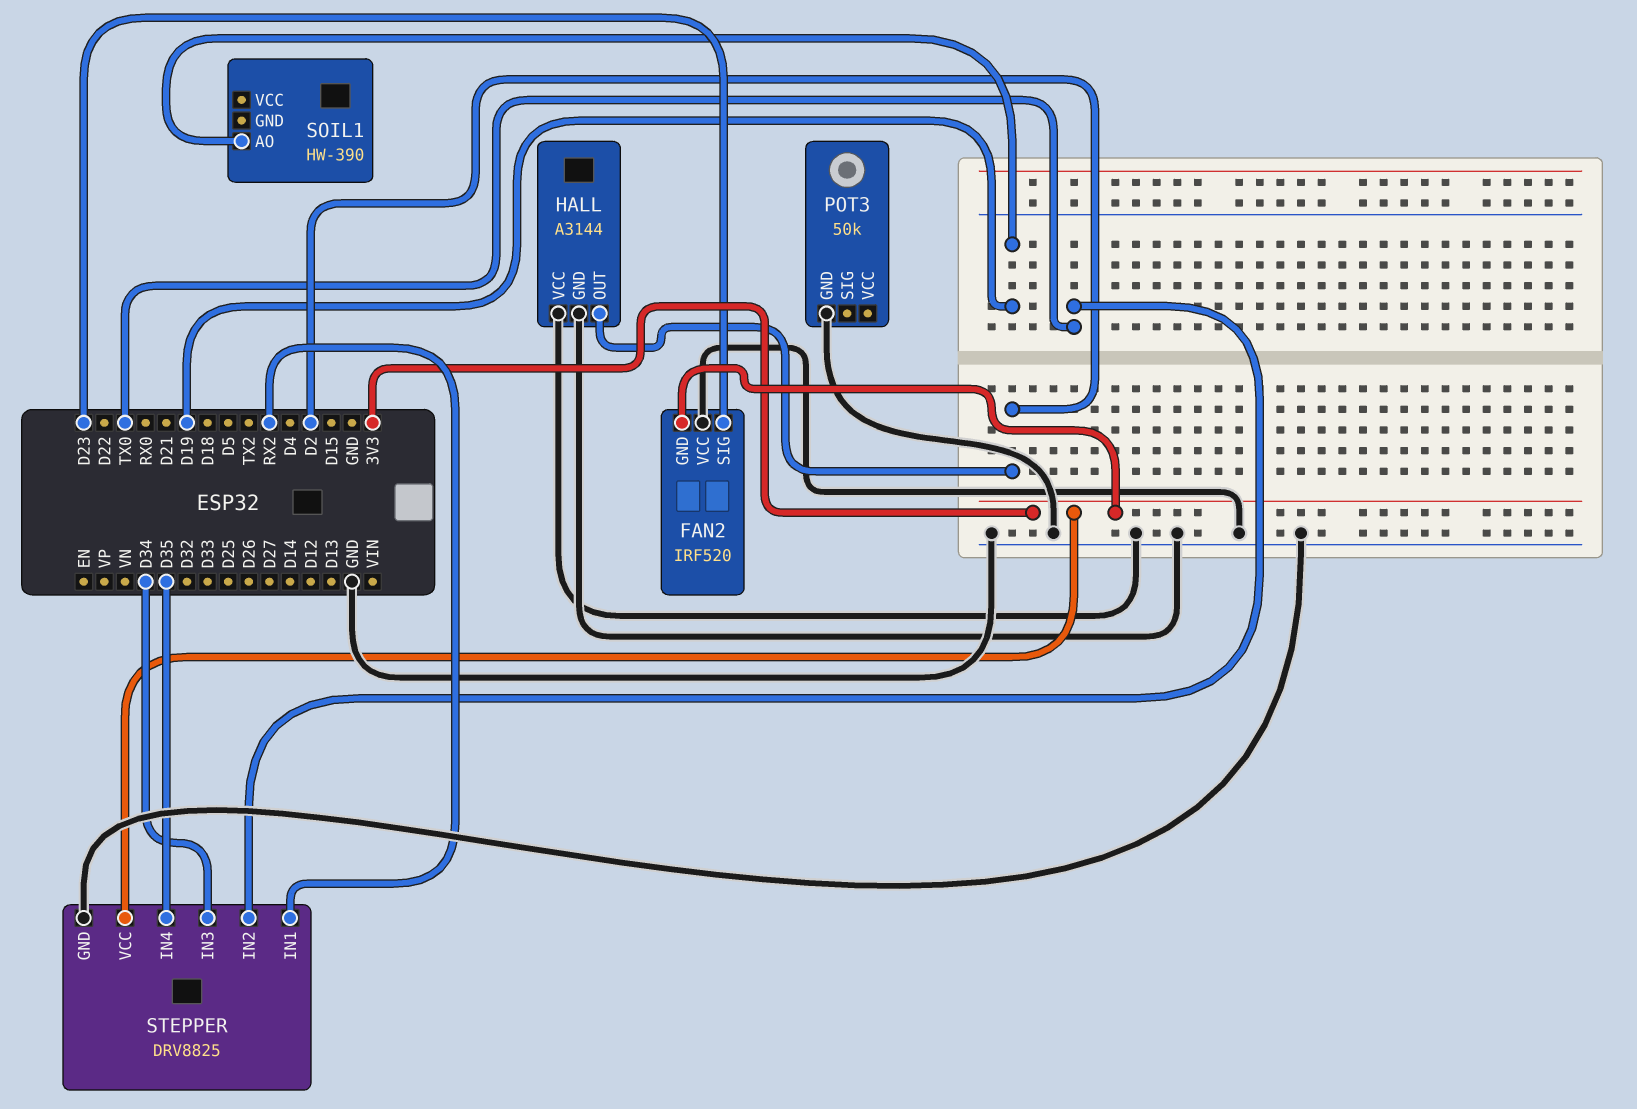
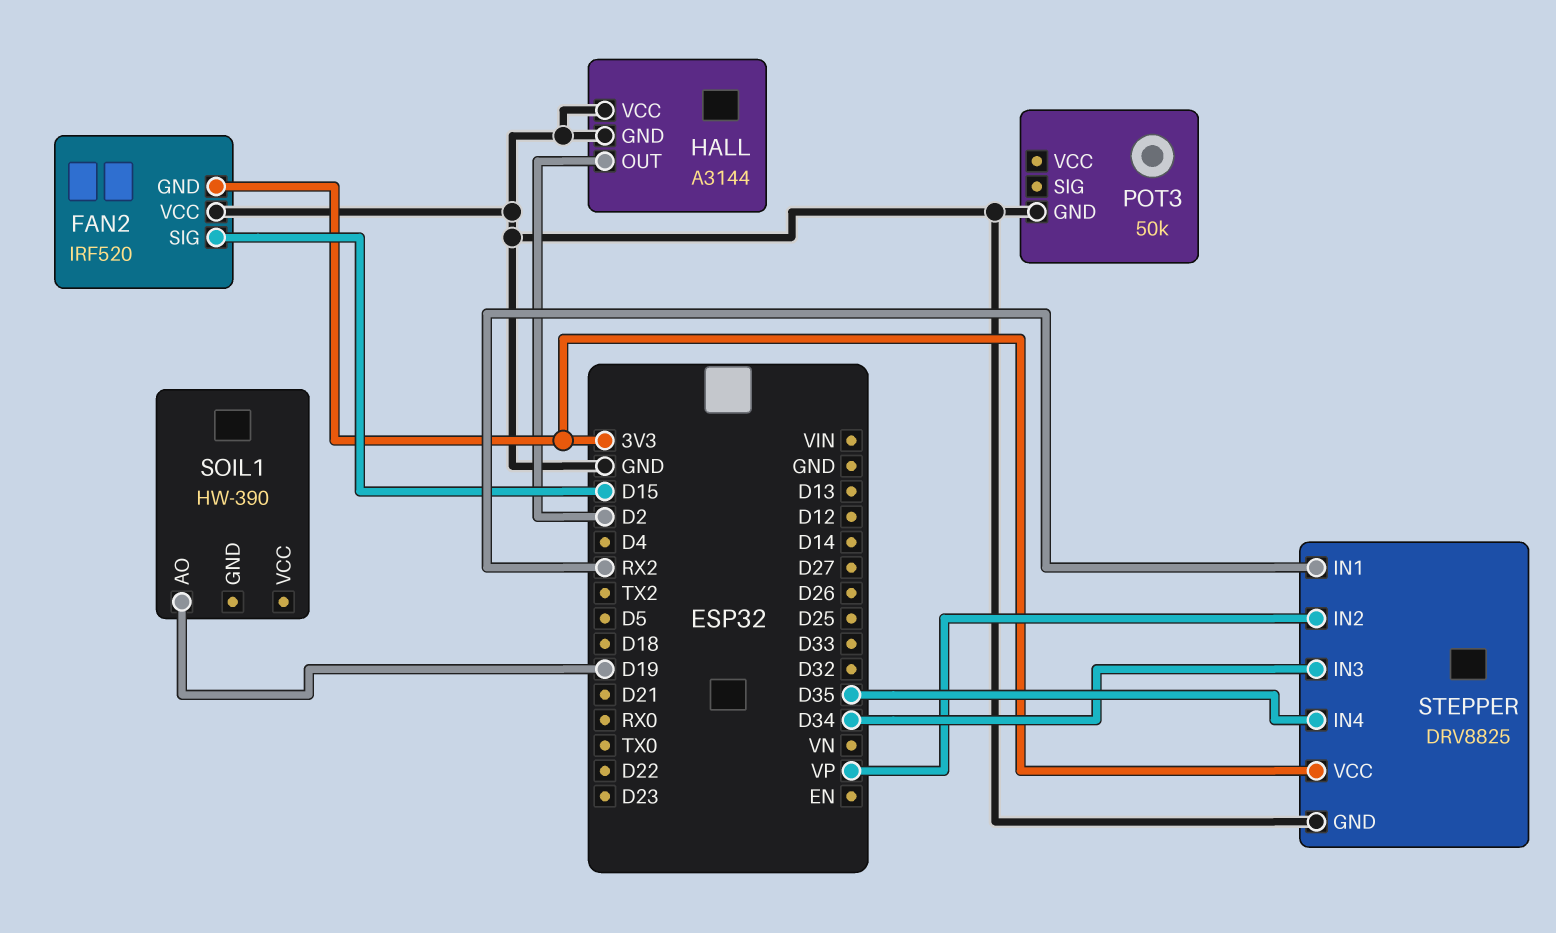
FAN2 pin SIG: D23 -> D15
STEPPER pin IN2: TX0 -> VP

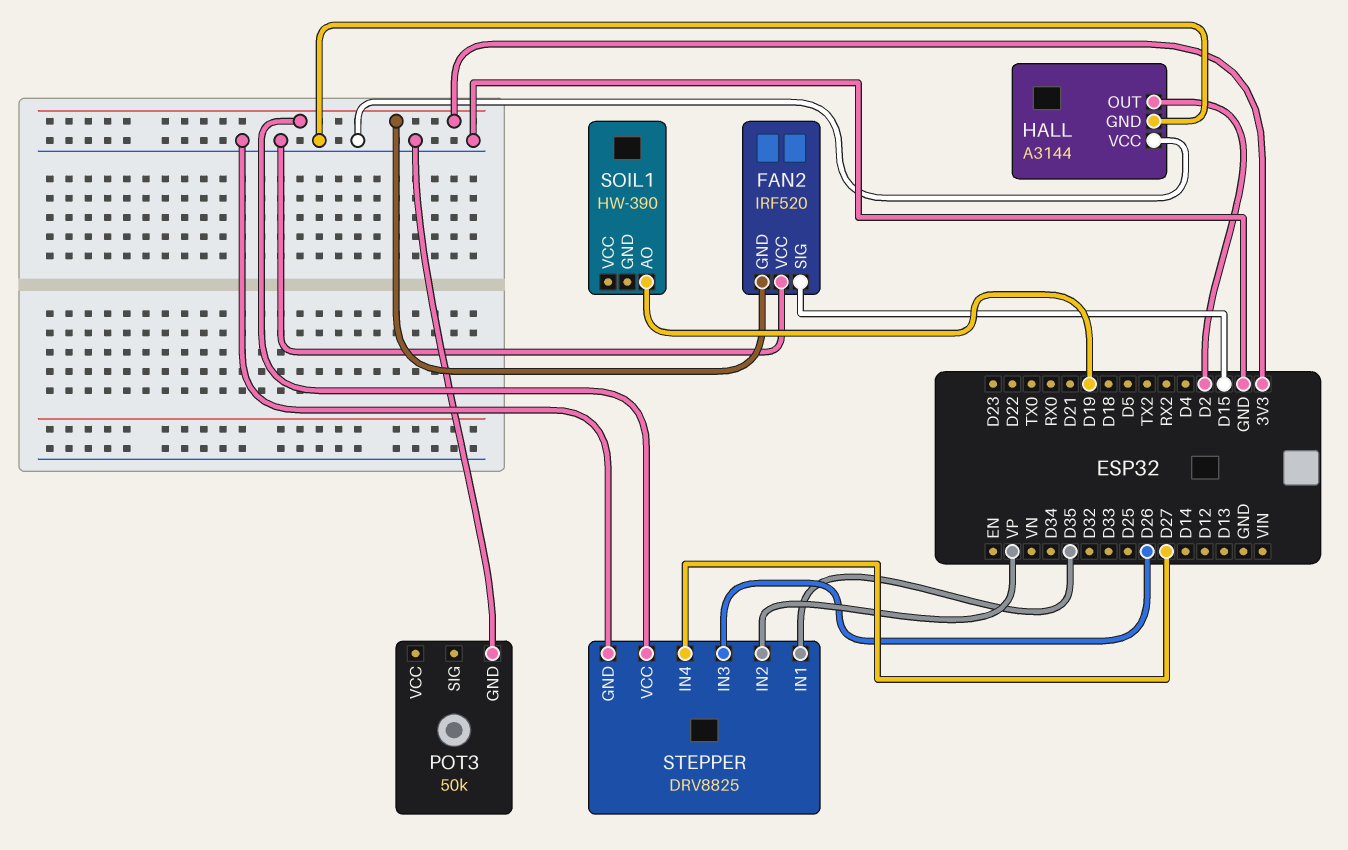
STEPPER pin IN1: RX2 -> D35
STEPPER pin IN3: D34 -> D26
STEPPER pin IN4: D35 -> D27

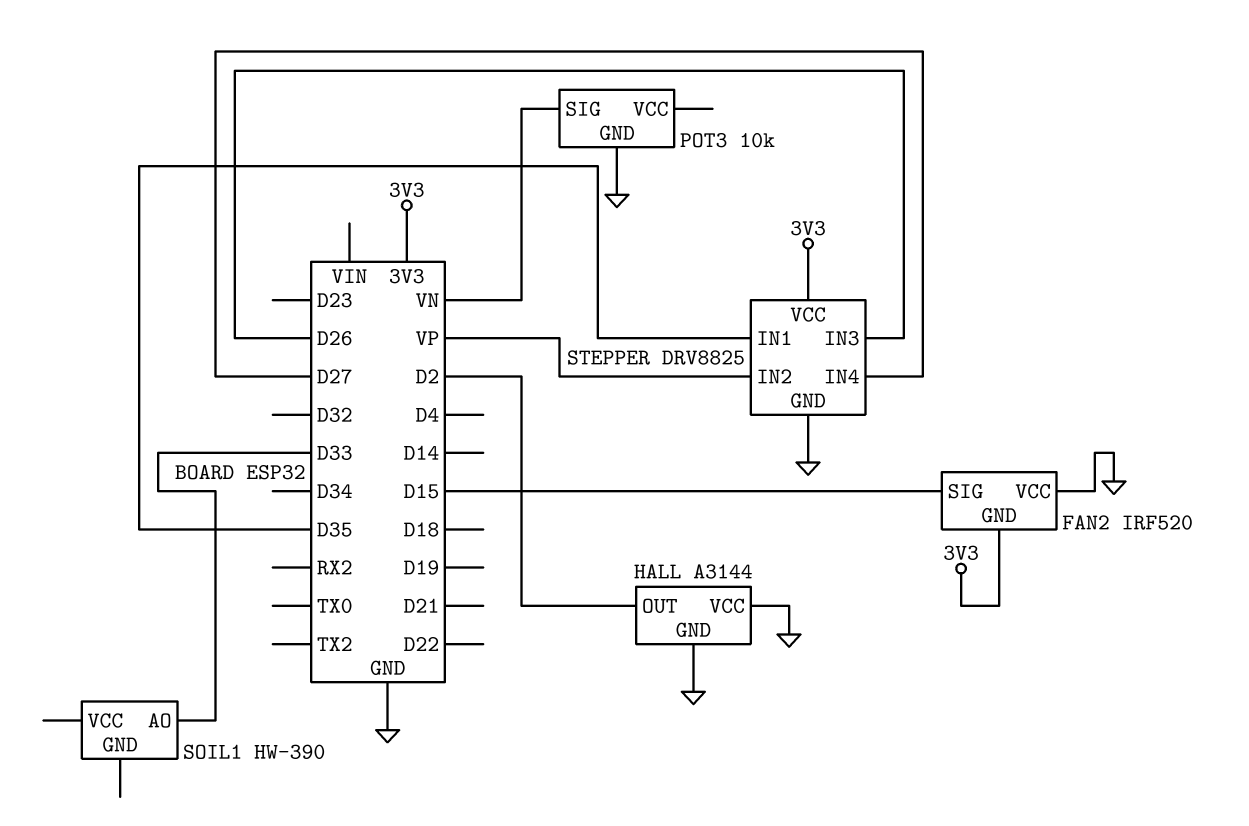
POT3: 50k -> 10k
POT3 pin SIG: none -> VN
SOIL1 pin AO: D19 -> D33

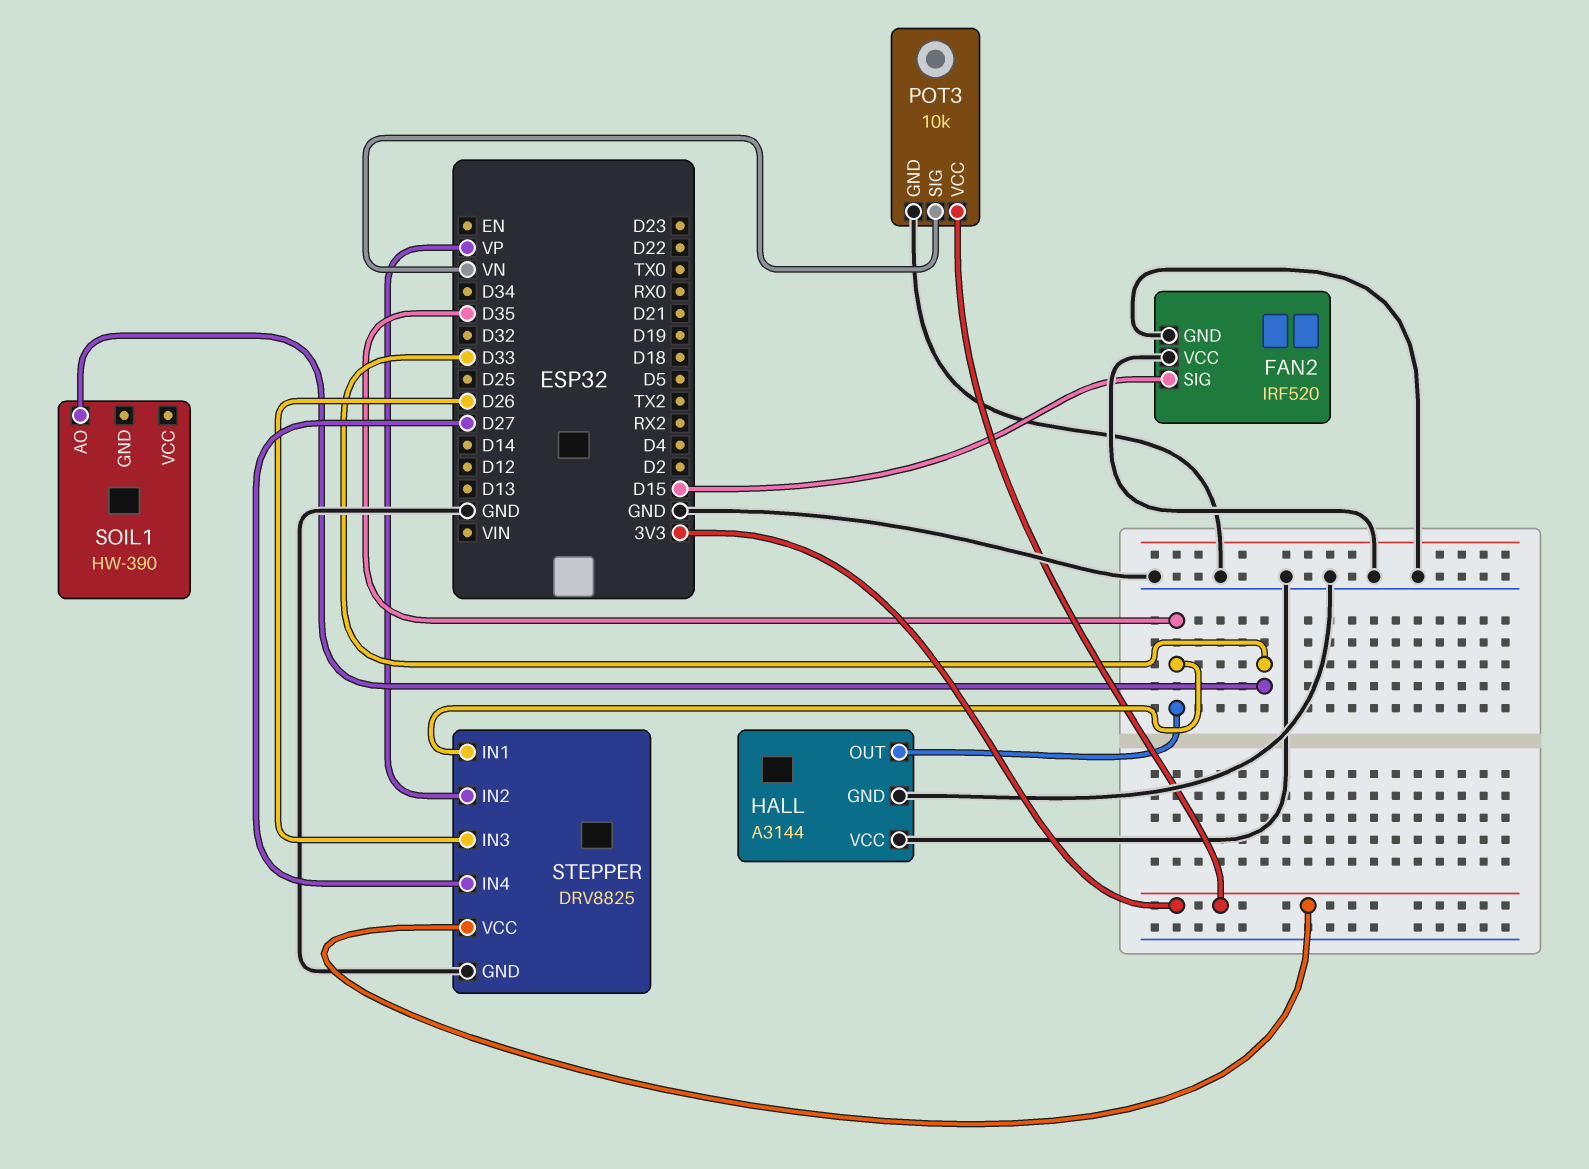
FAN2 pin GND: 3V3 -> GND
HALL pin OUT: D2 -> D35
POT3 pin VCC: none -> 3V3

